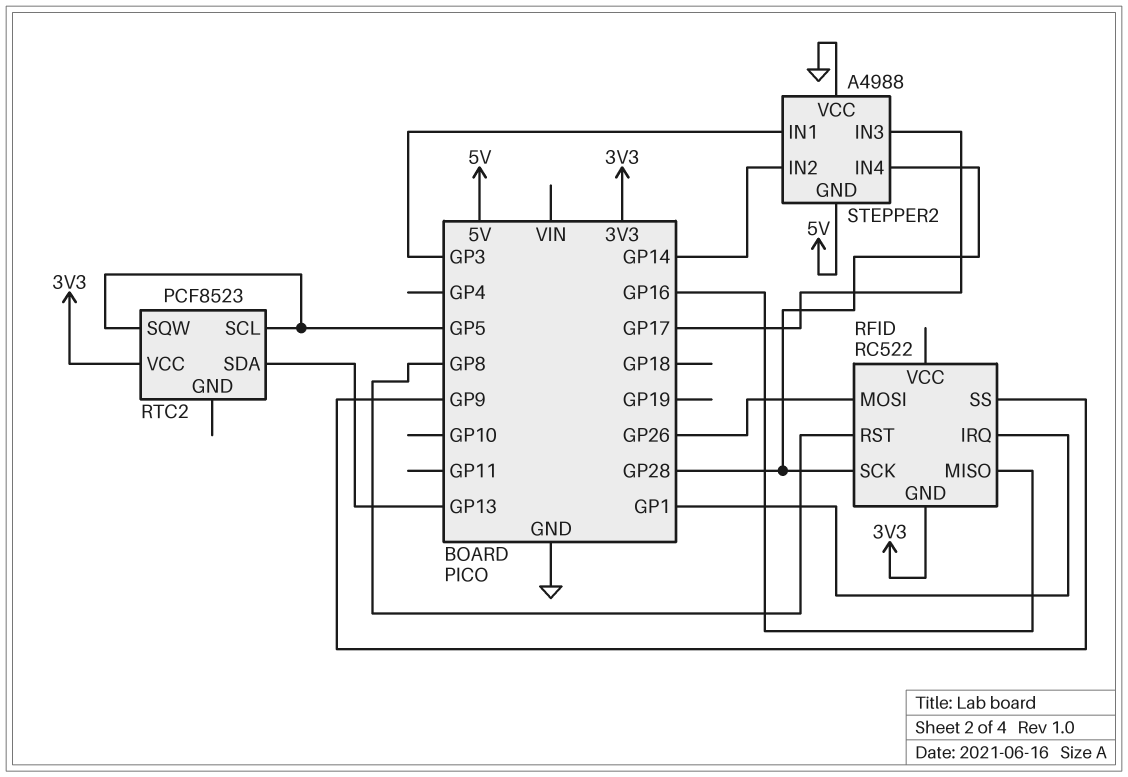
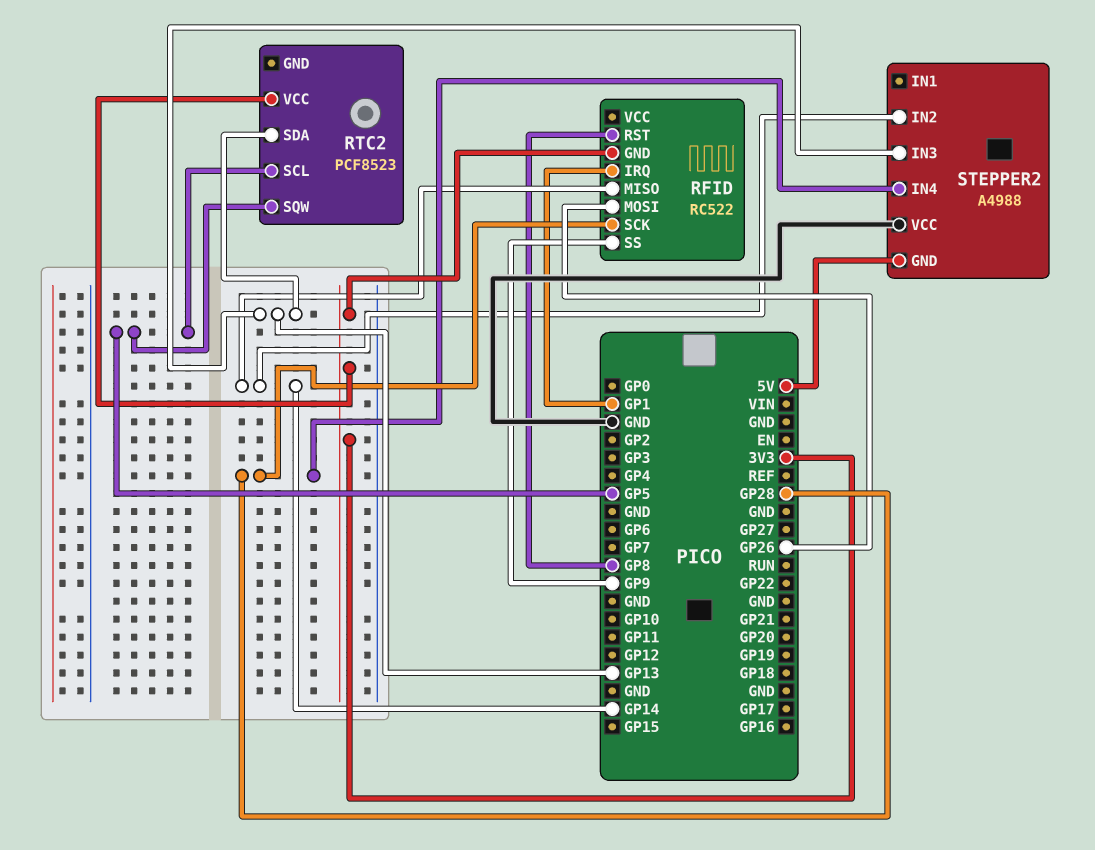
RFID pin MISO: GP16 -> GP14
STEPPER2 pin IN1: GP3 -> none
STEPPER2 pin IN3: GP17 -> GP13

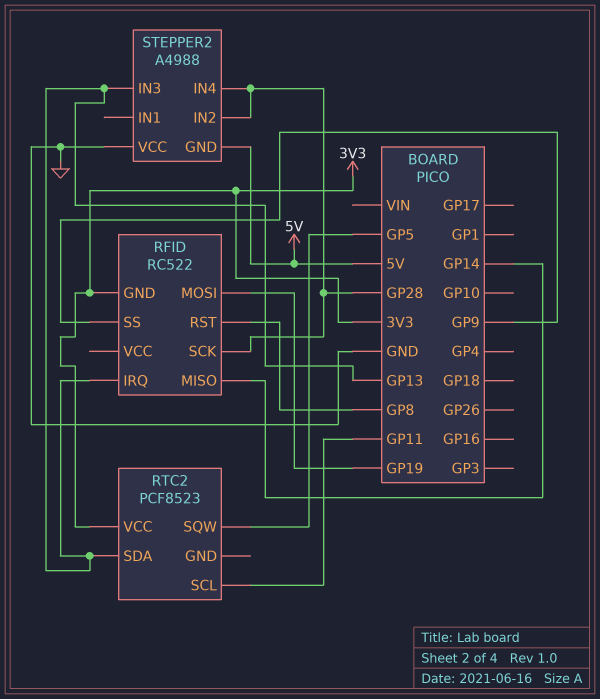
RFID pin IRQ: GP1 -> GP13
RFID pin MOSI: GP26 -> GP19
RTC2 pin SCL: GP5 -> GP11
STEPPER2 pin IN2: GP14 -> GP28

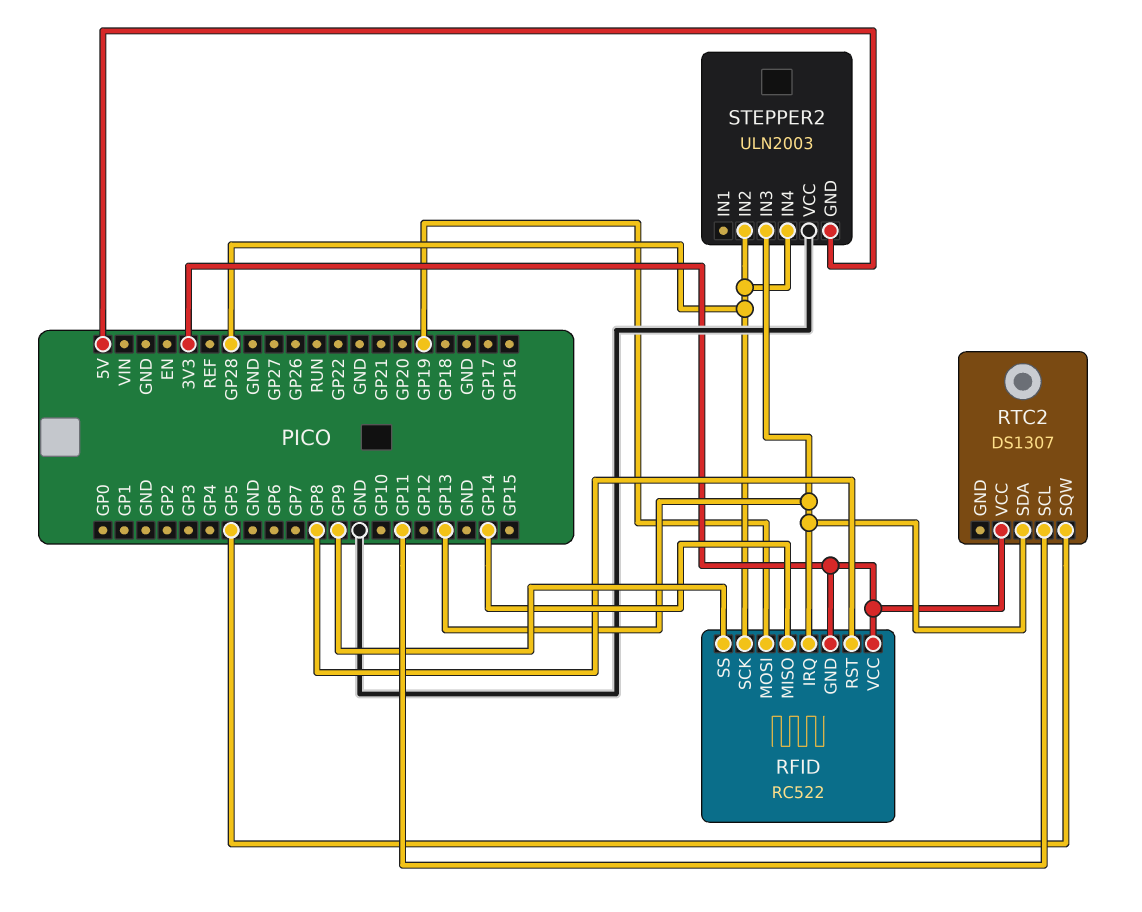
RFID pin VCC: none -> 3V3
RTC2: PCF8523 -> DS1307
STEPPER2: A4988 -> ULN2003

